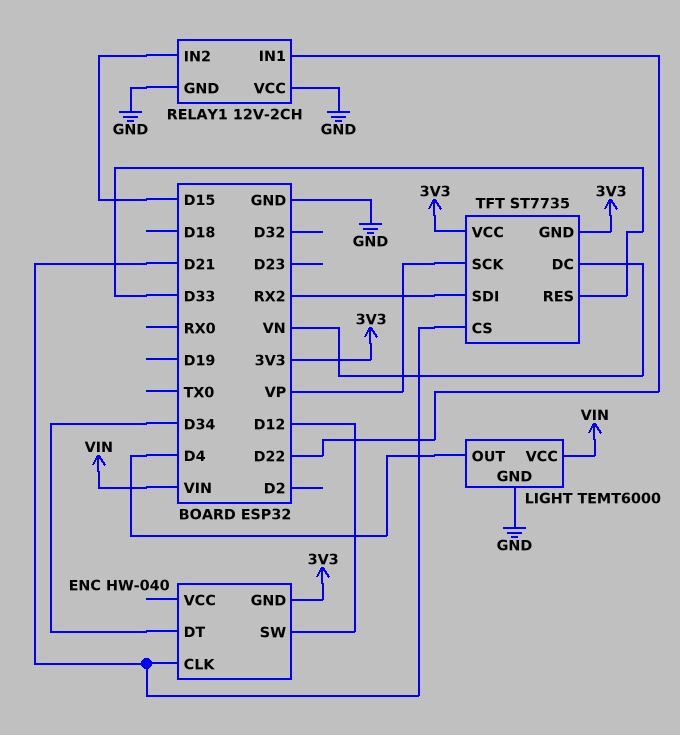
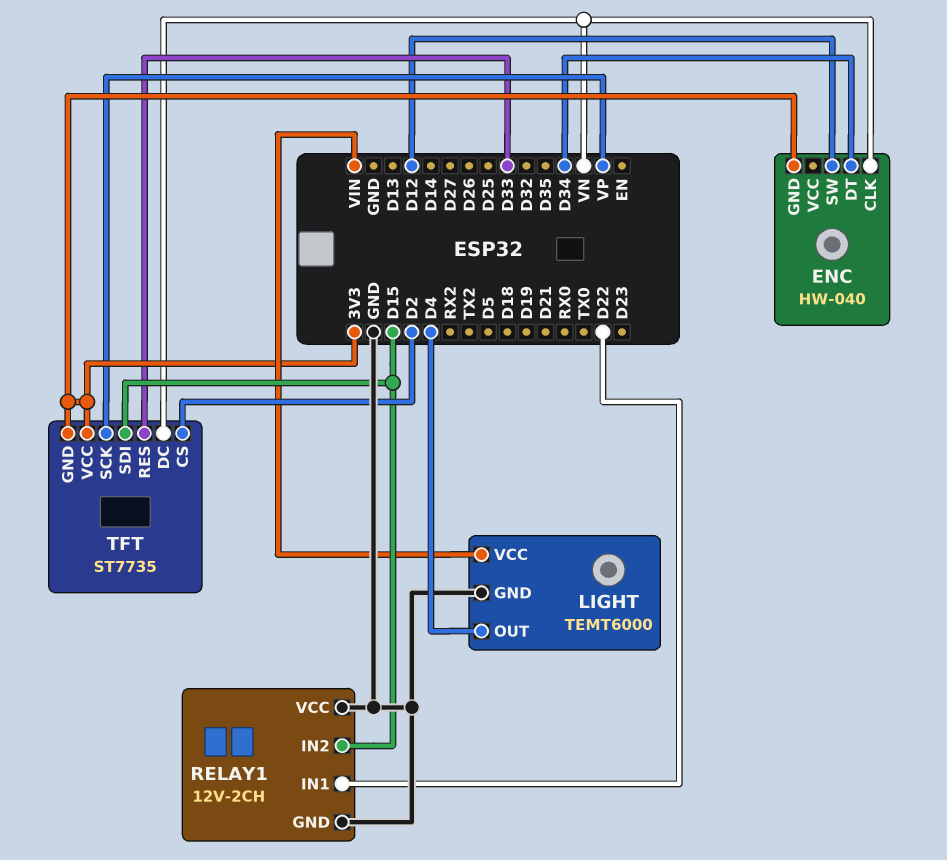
ENC pin CLK: D21 -> VN
TFT pin CS: D21 -> D2
TFT pin SDI: RX2 -> D15

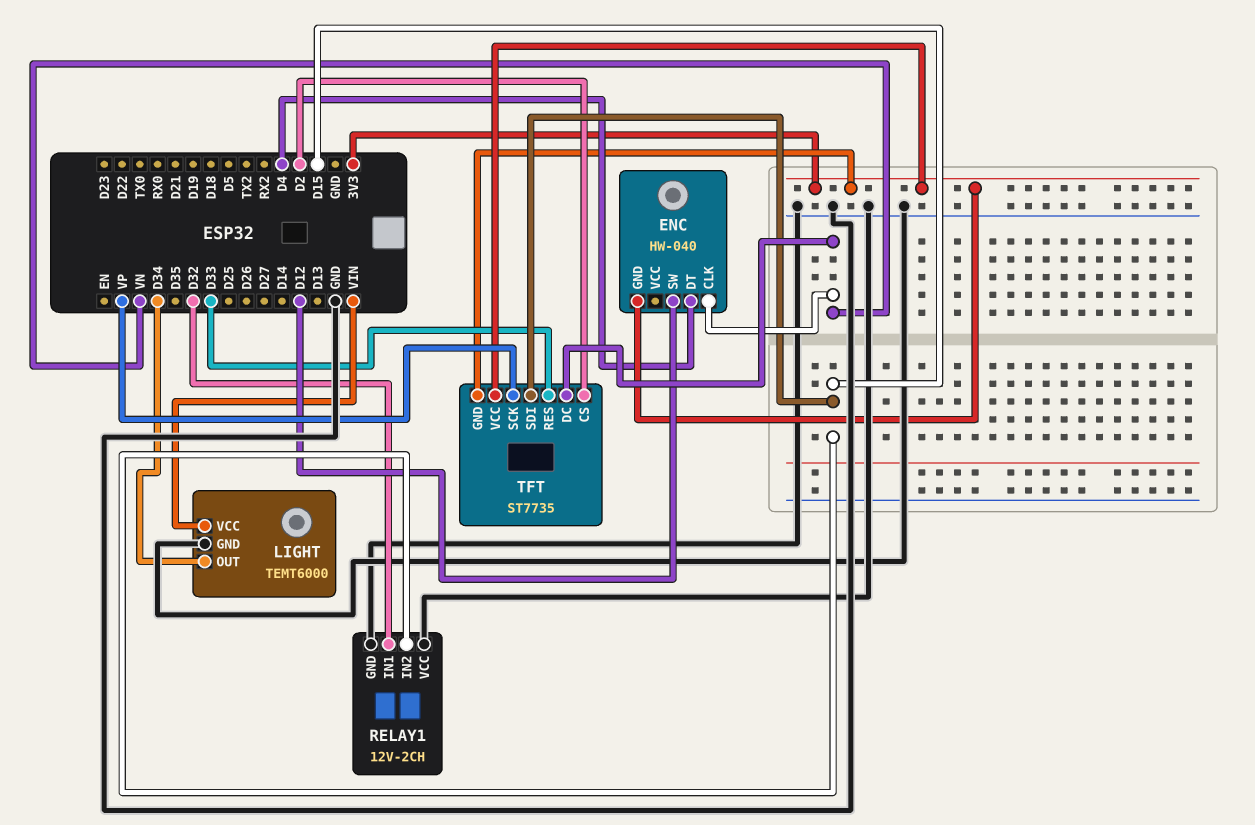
ENC pin DT: D34 -> D4
LIGHT pin OUT: D4 -> D34
RELAY1 pin IN1: D22 -> D32

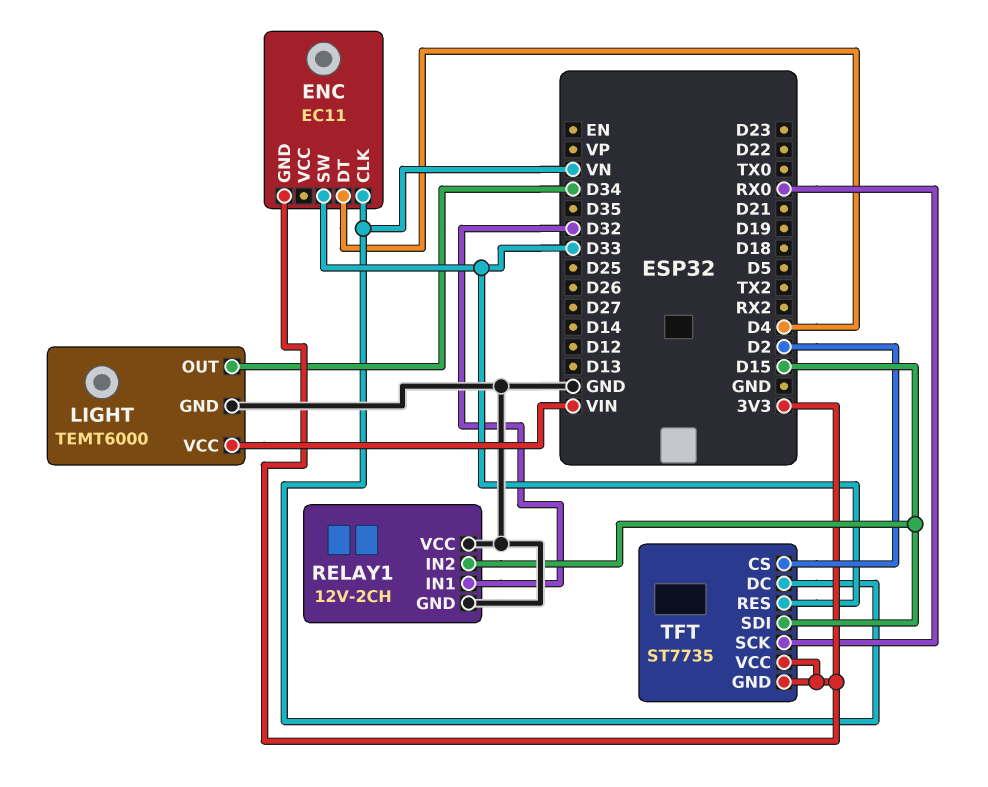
ENC: HW-040 -> EC11
ENC pin SW: D12 -> D33
TFT pin SCK: VP -> RX0

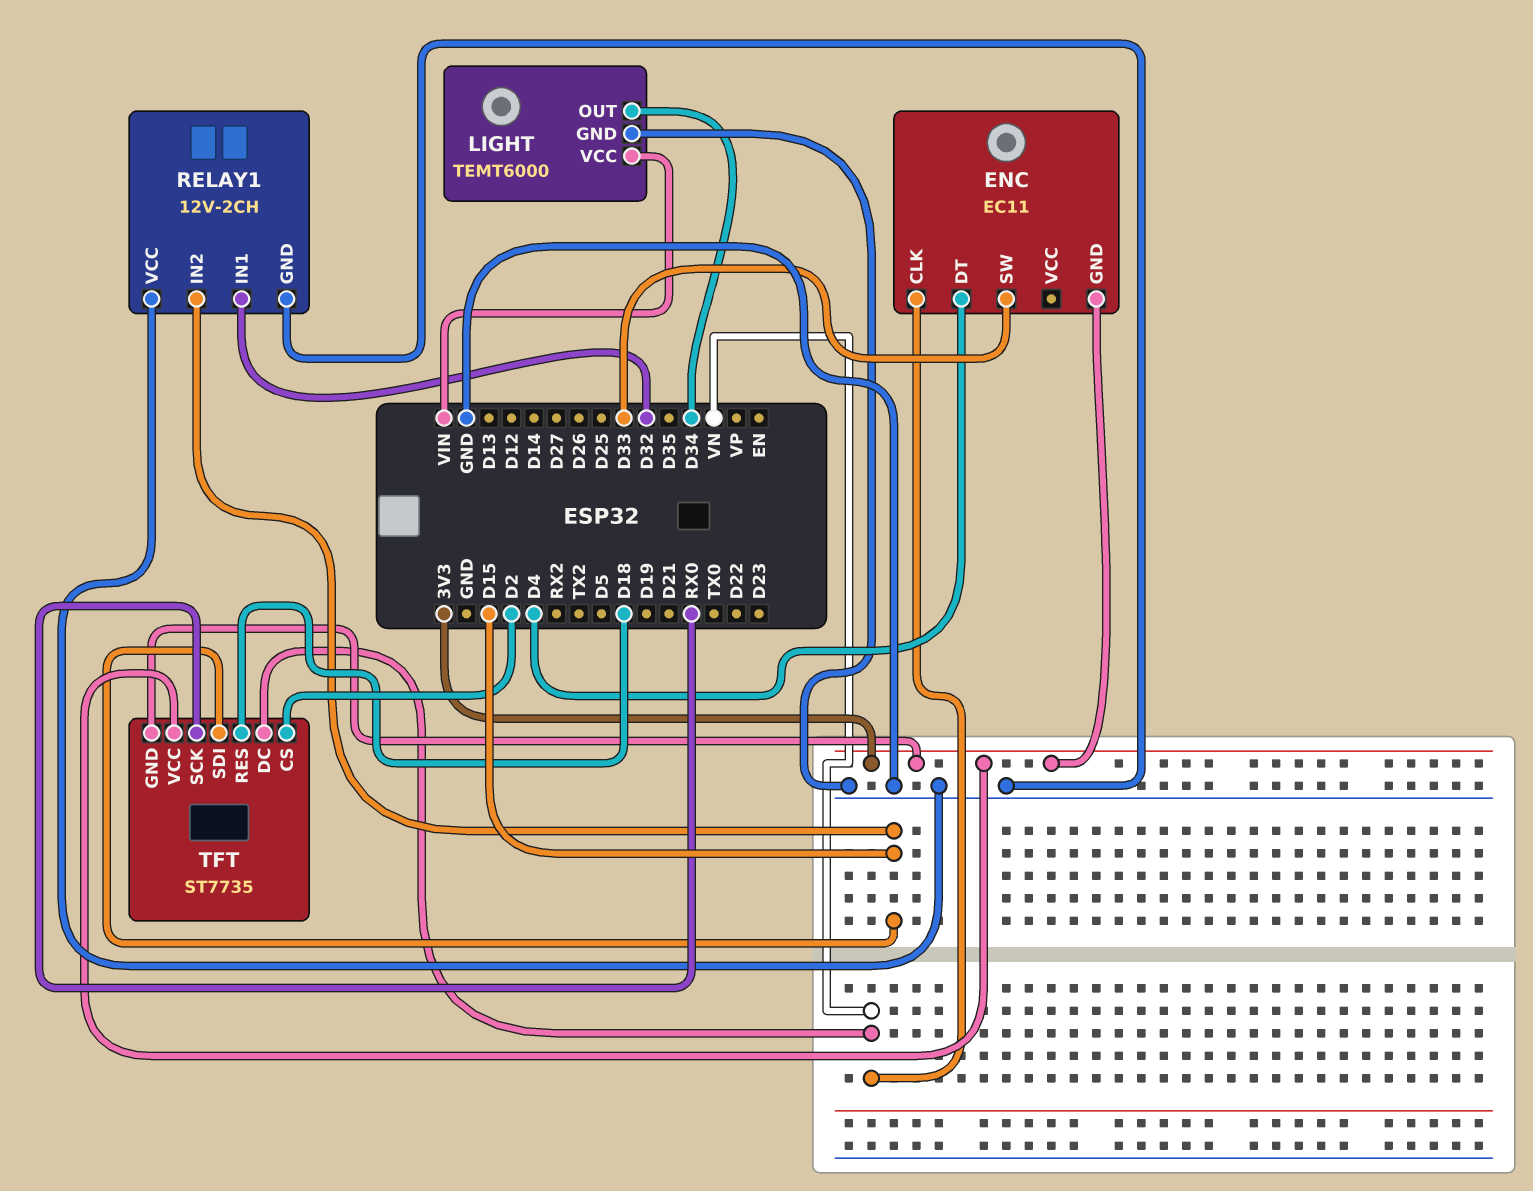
TFT pin RES: D33 -> D18

